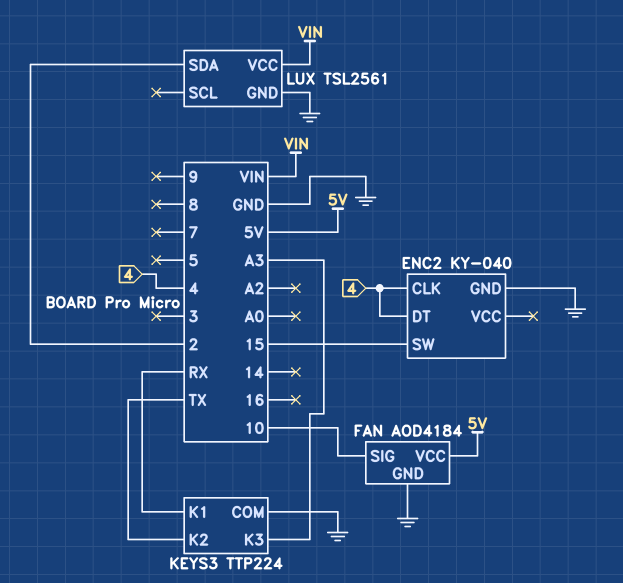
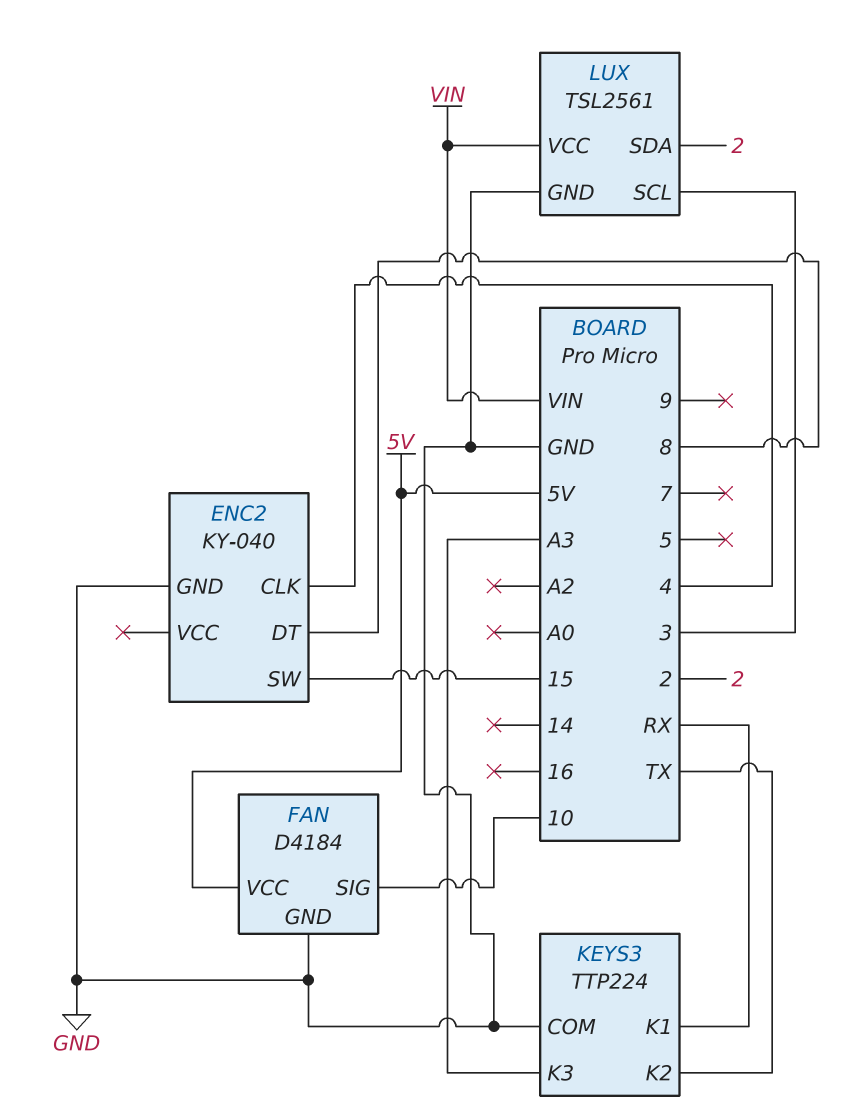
ENC2 pin DT: 4 -> 8
FAN: AOD4184 -> D4184
LUX pin SCL: none -> 3

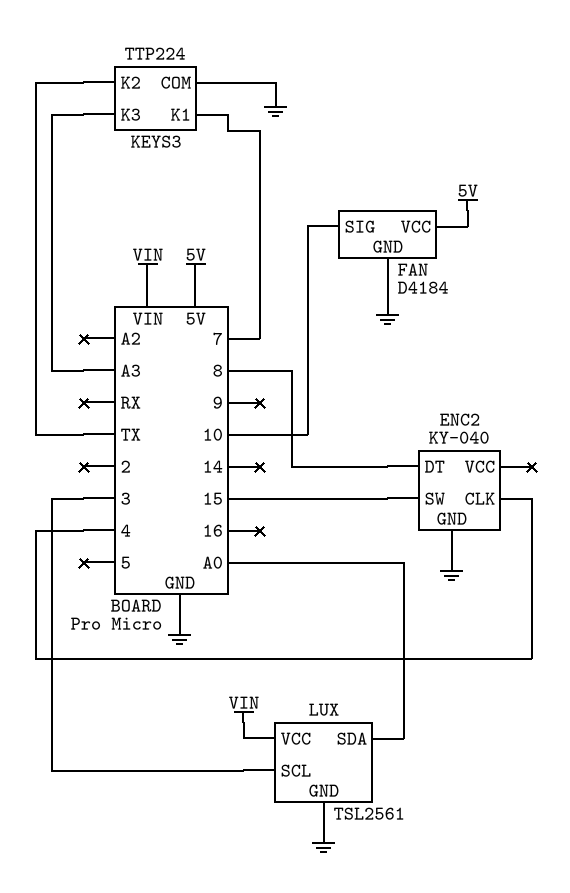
KEYS3 pin K1: RX -> 7
LUX pin SDA: 2 -> A0

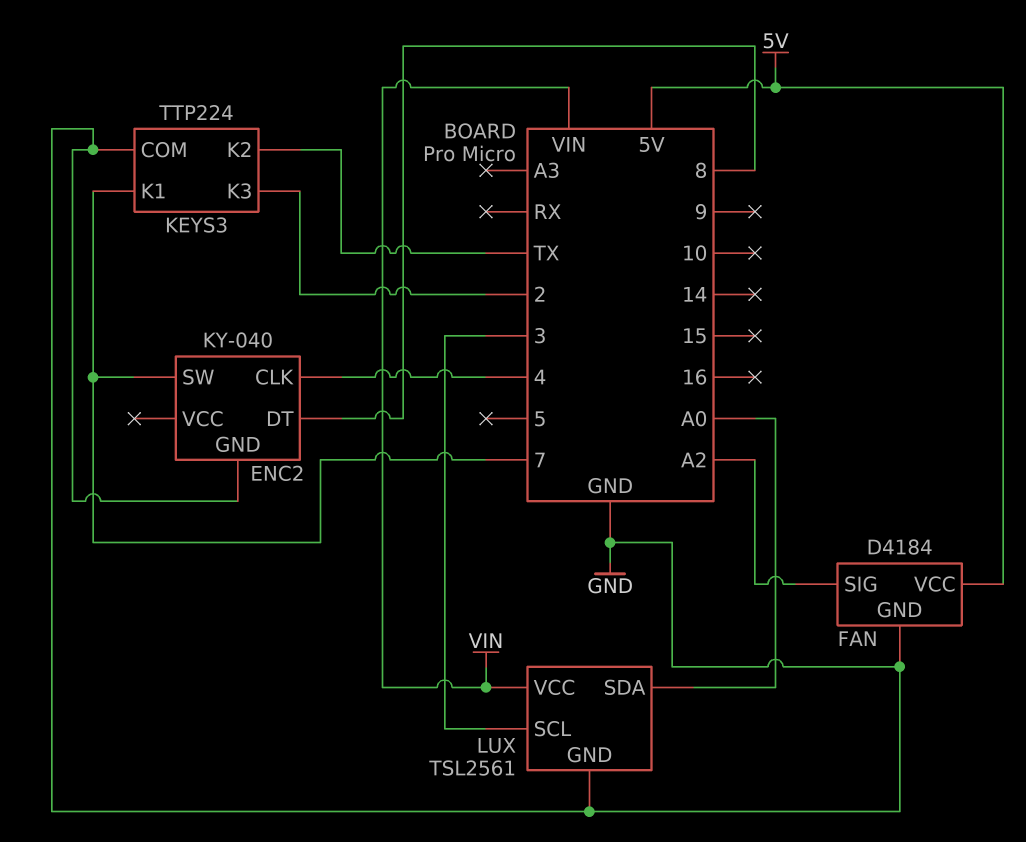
ENC2 pin SW: 15 -> 7
FAN pin SIG: 10 -> A2
KEYS3 pin K3: A3 -> 2

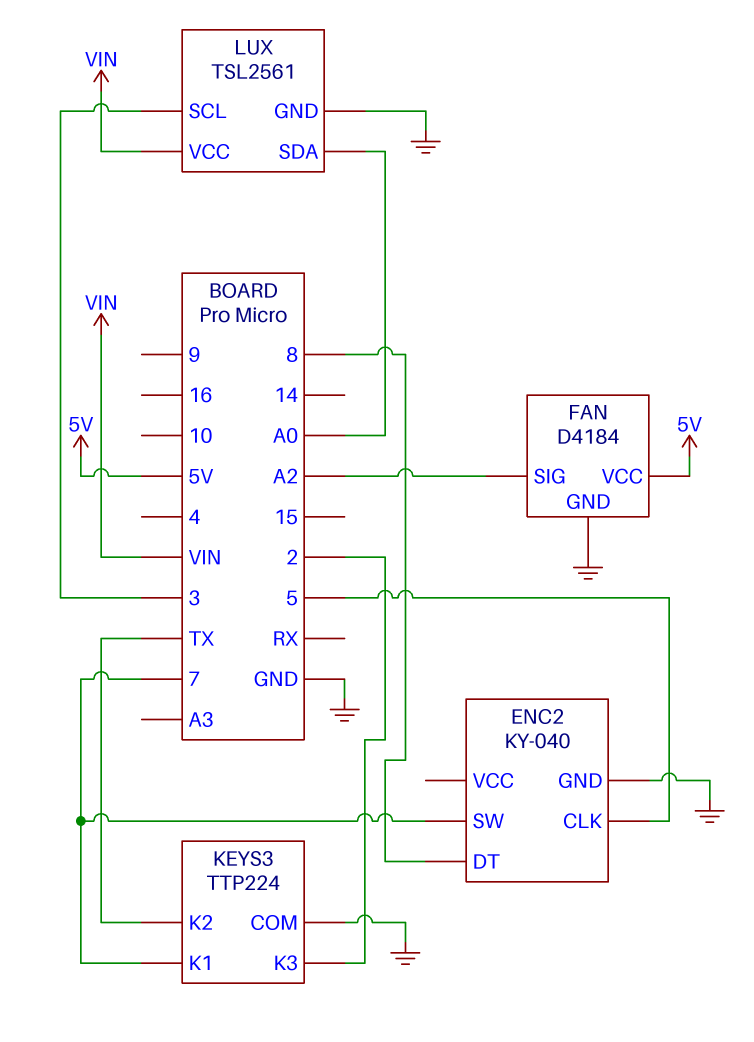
ENC2 pin CLK: 4 -> 5

